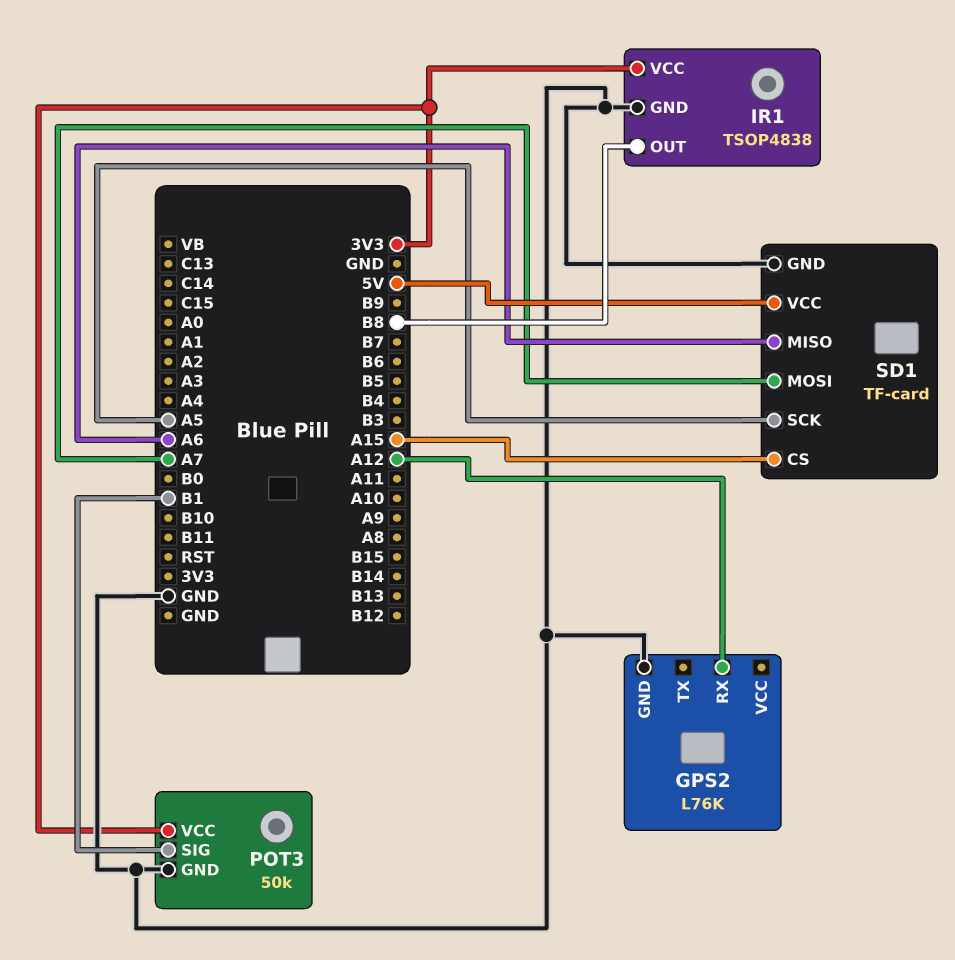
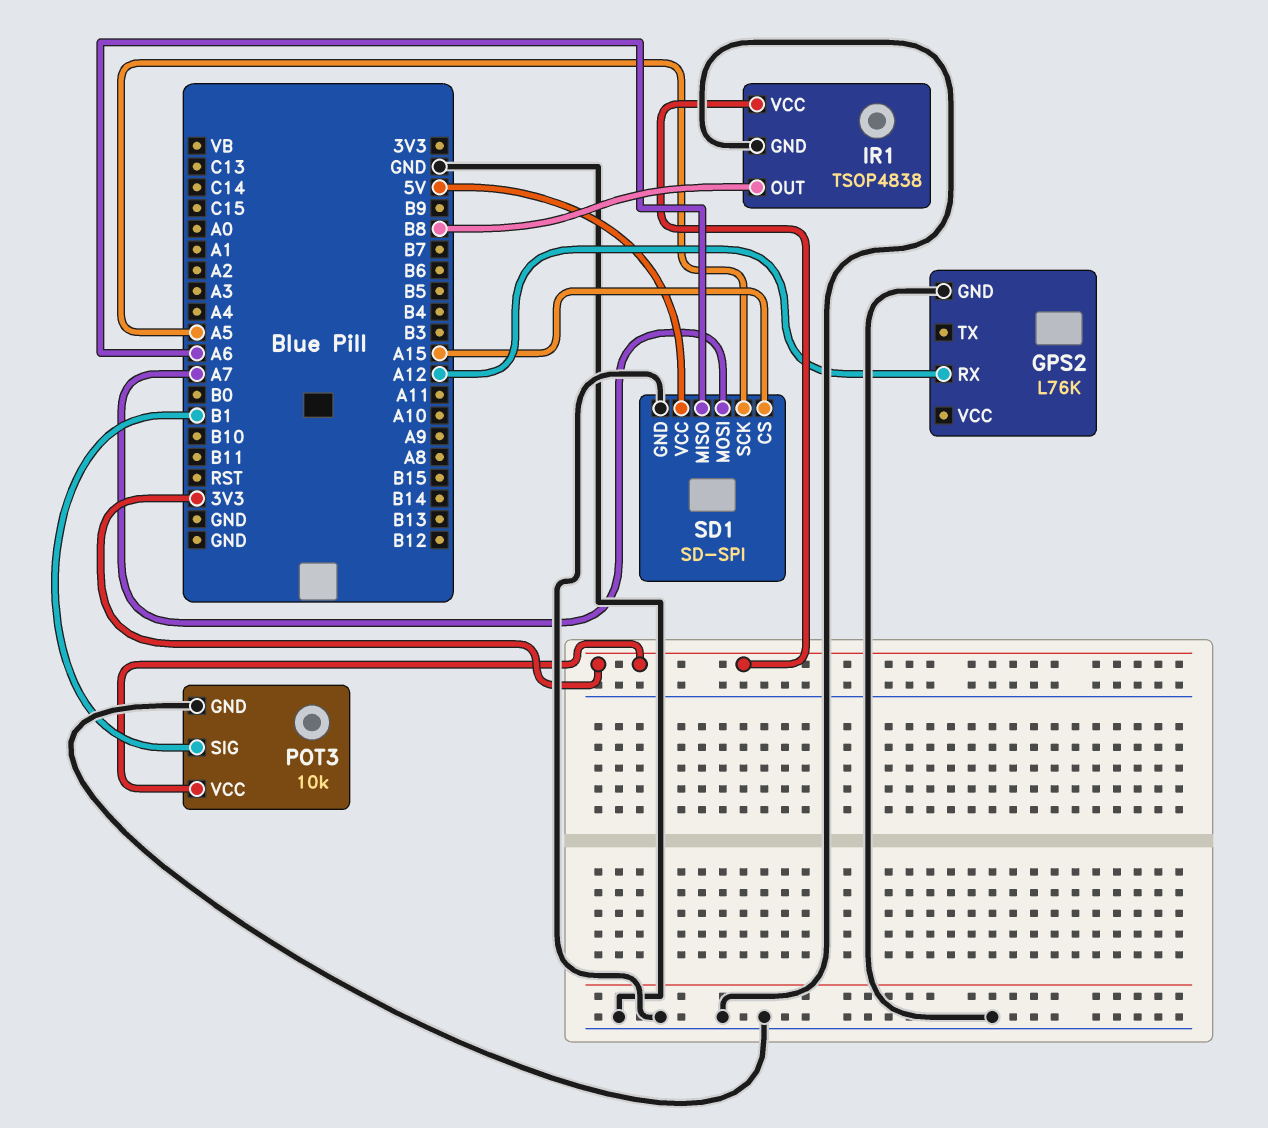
POT3: 50k -> 10k
SD1: TF-card -> SD-SPI

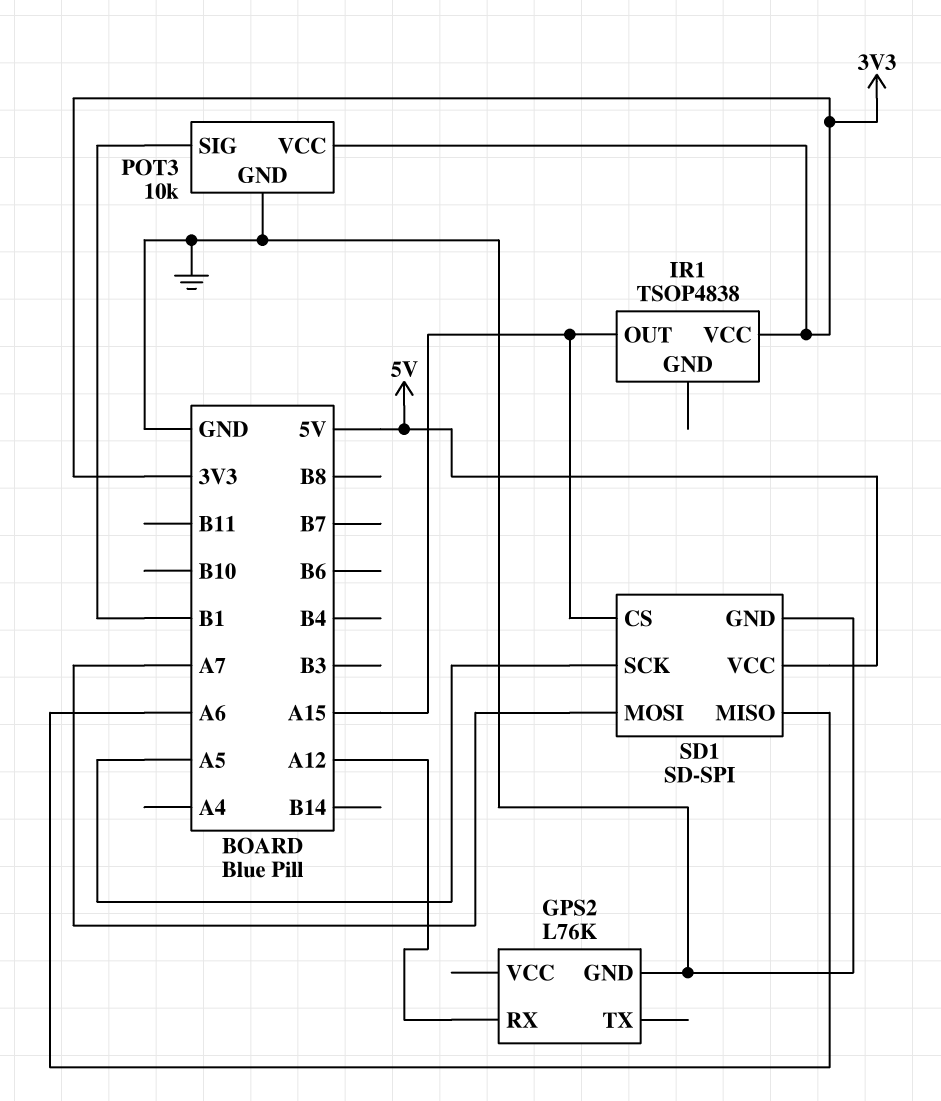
IR1 pin GND: GND -> none
IR1 pin OUT: B8 -> A15

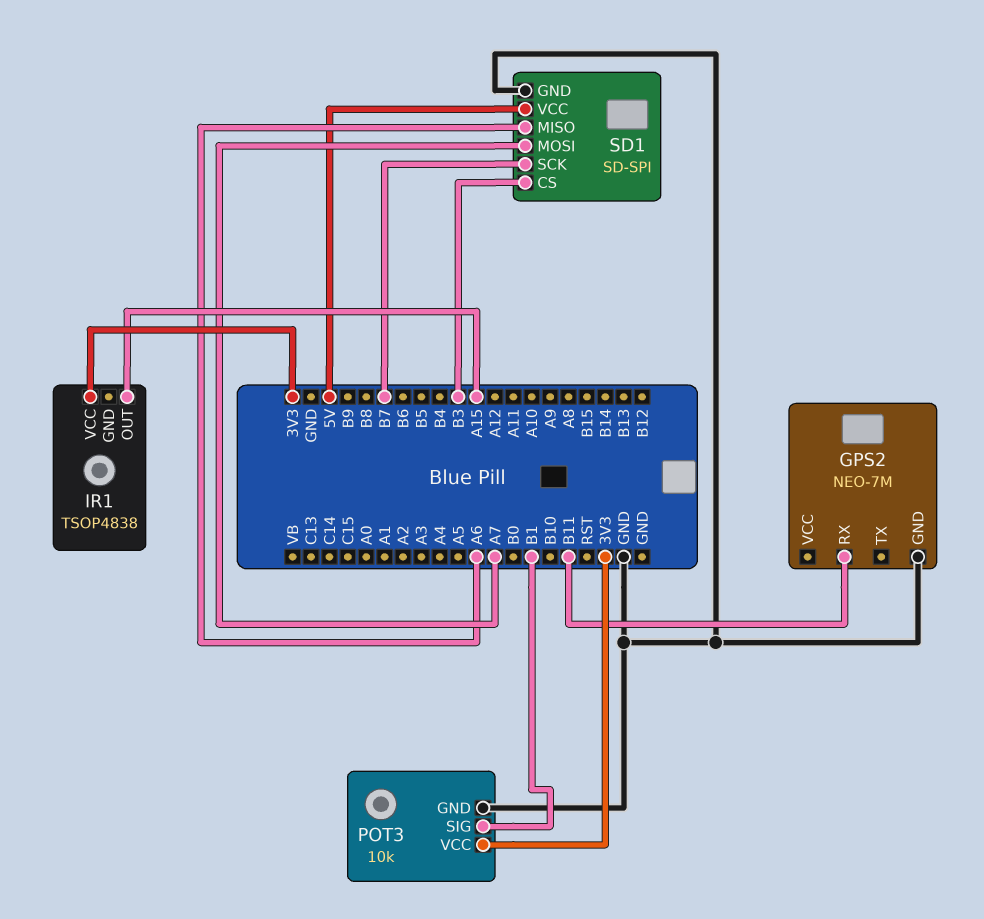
GPS2: L76K -> NEO-7M
GPS2 pin RX: A12 -> B11
SD1 pin CS: A15 -> B3
SD1 pin SCK: A5 -> B7

